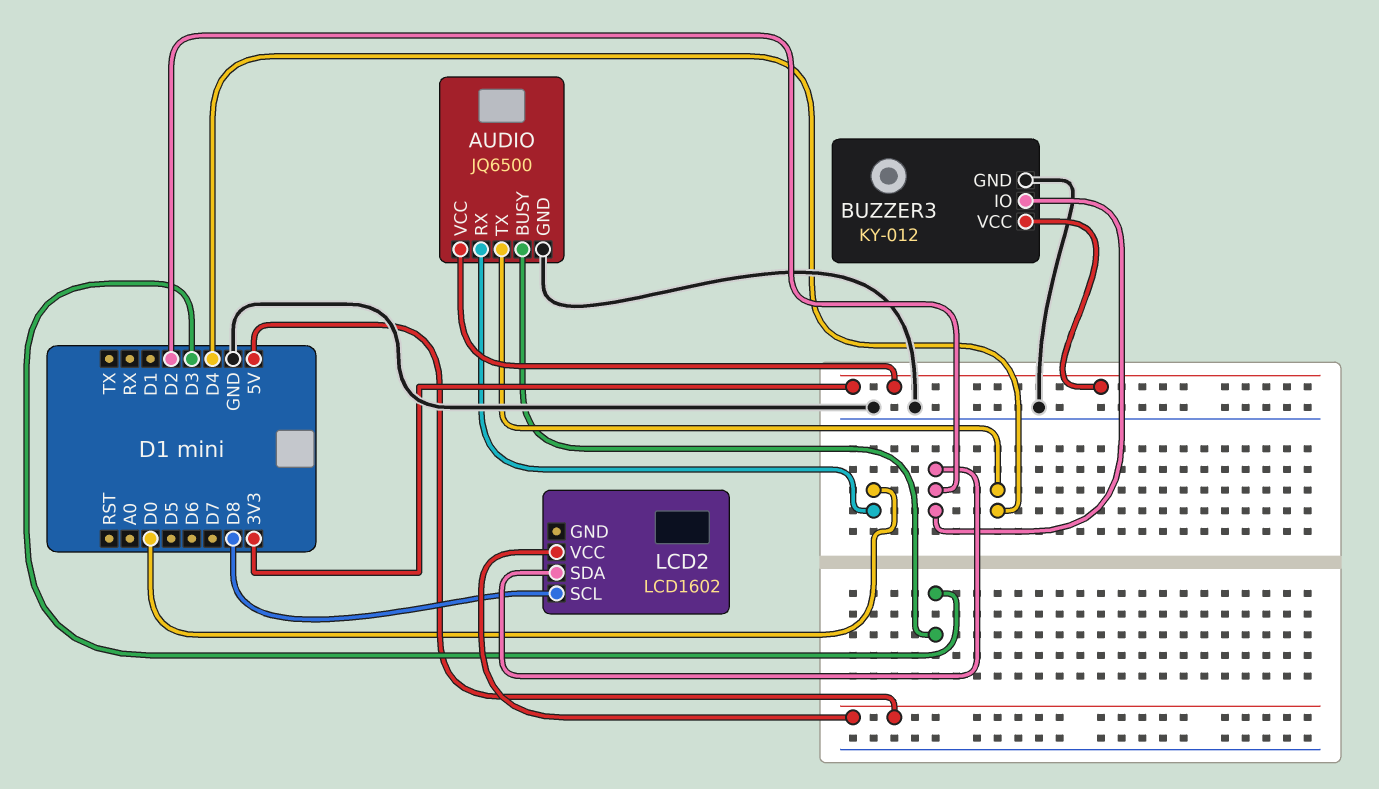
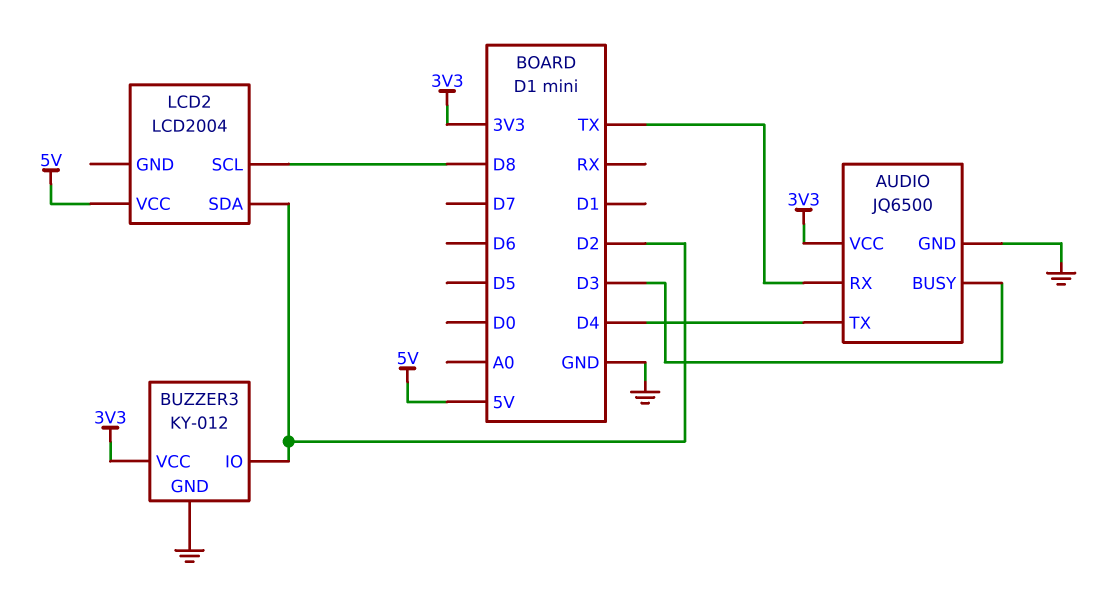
AUDIO pin RX: D0 -> TX
LCD2: LCD1602 -> LCD2004

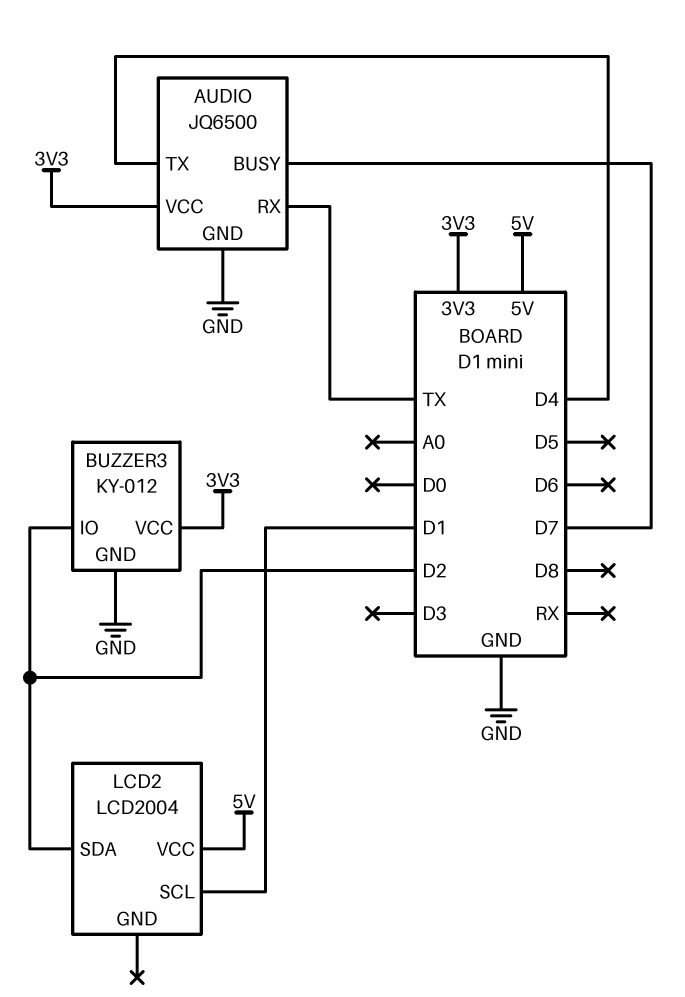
AUDIO pin BUSY: D3 -> D7
LCD2 pin SCL: D8 -> D1

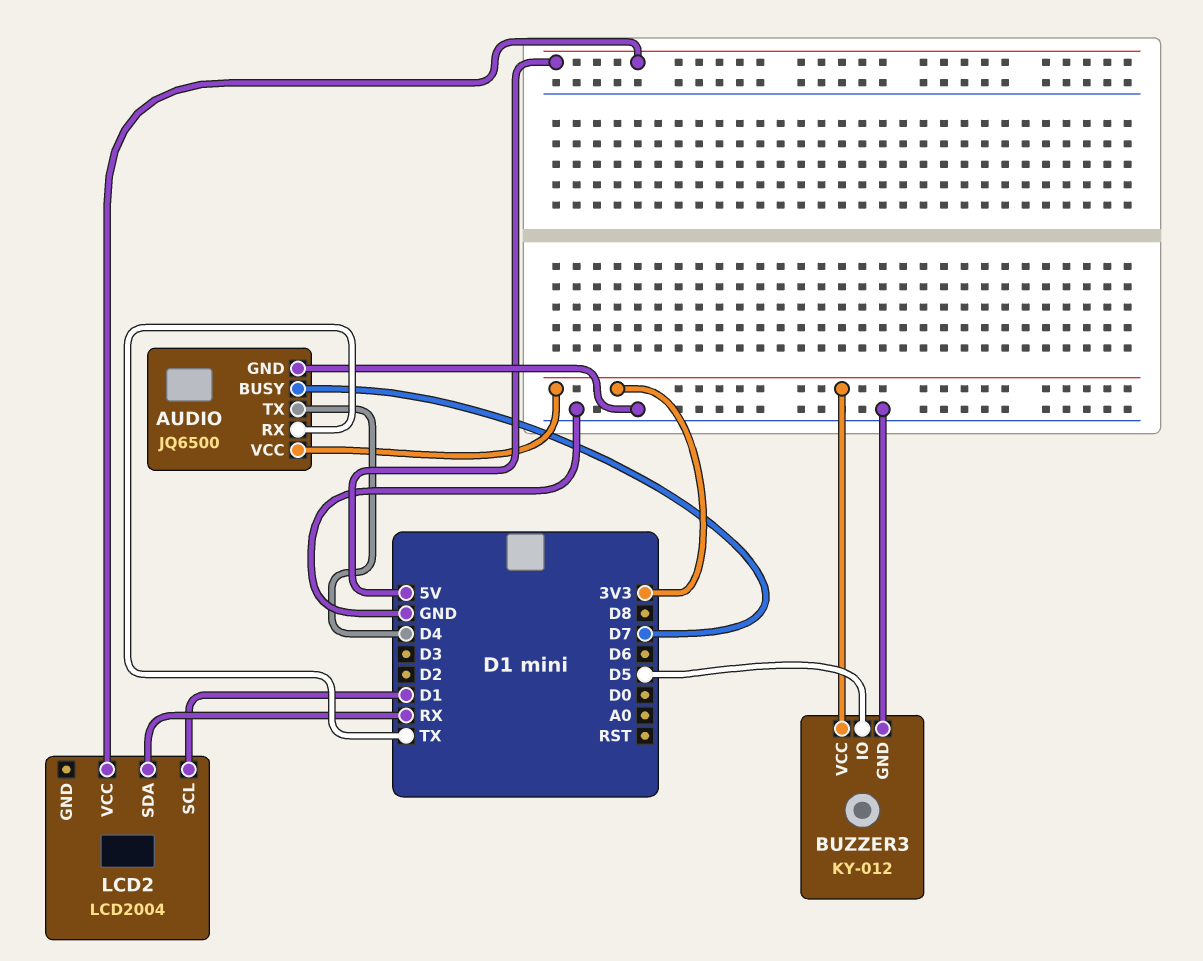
BUZZER3 pin IO: D2 -> D5
LCD2 pin SDA: D2 -> RX

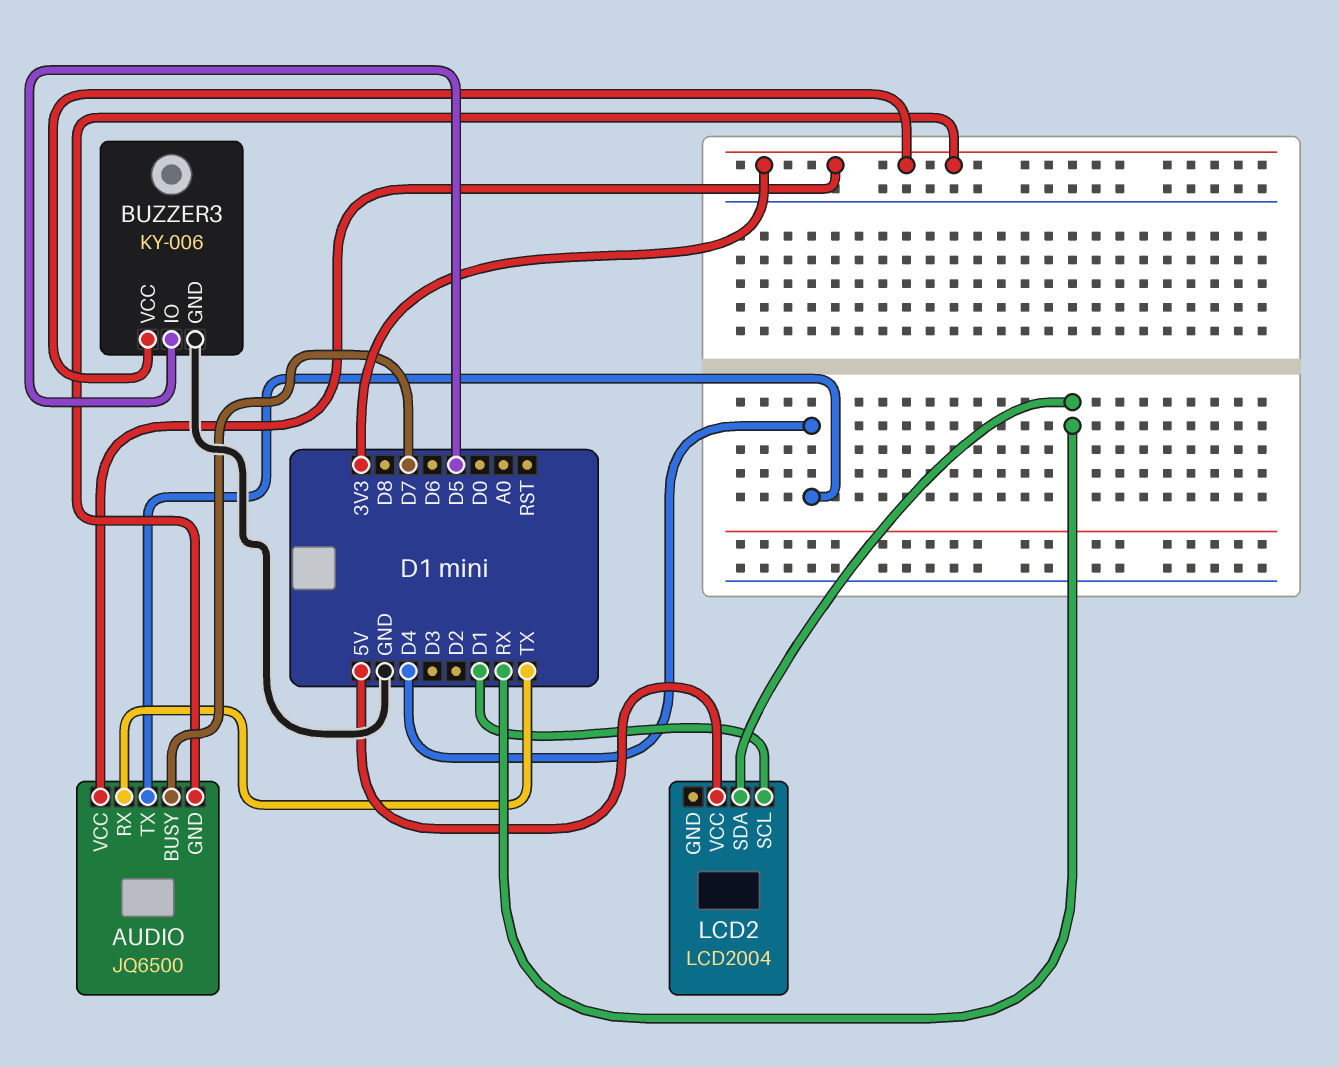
AUDIO pin GND: GND -> 3V3
BUZZER3: KY-012 -> KY-006

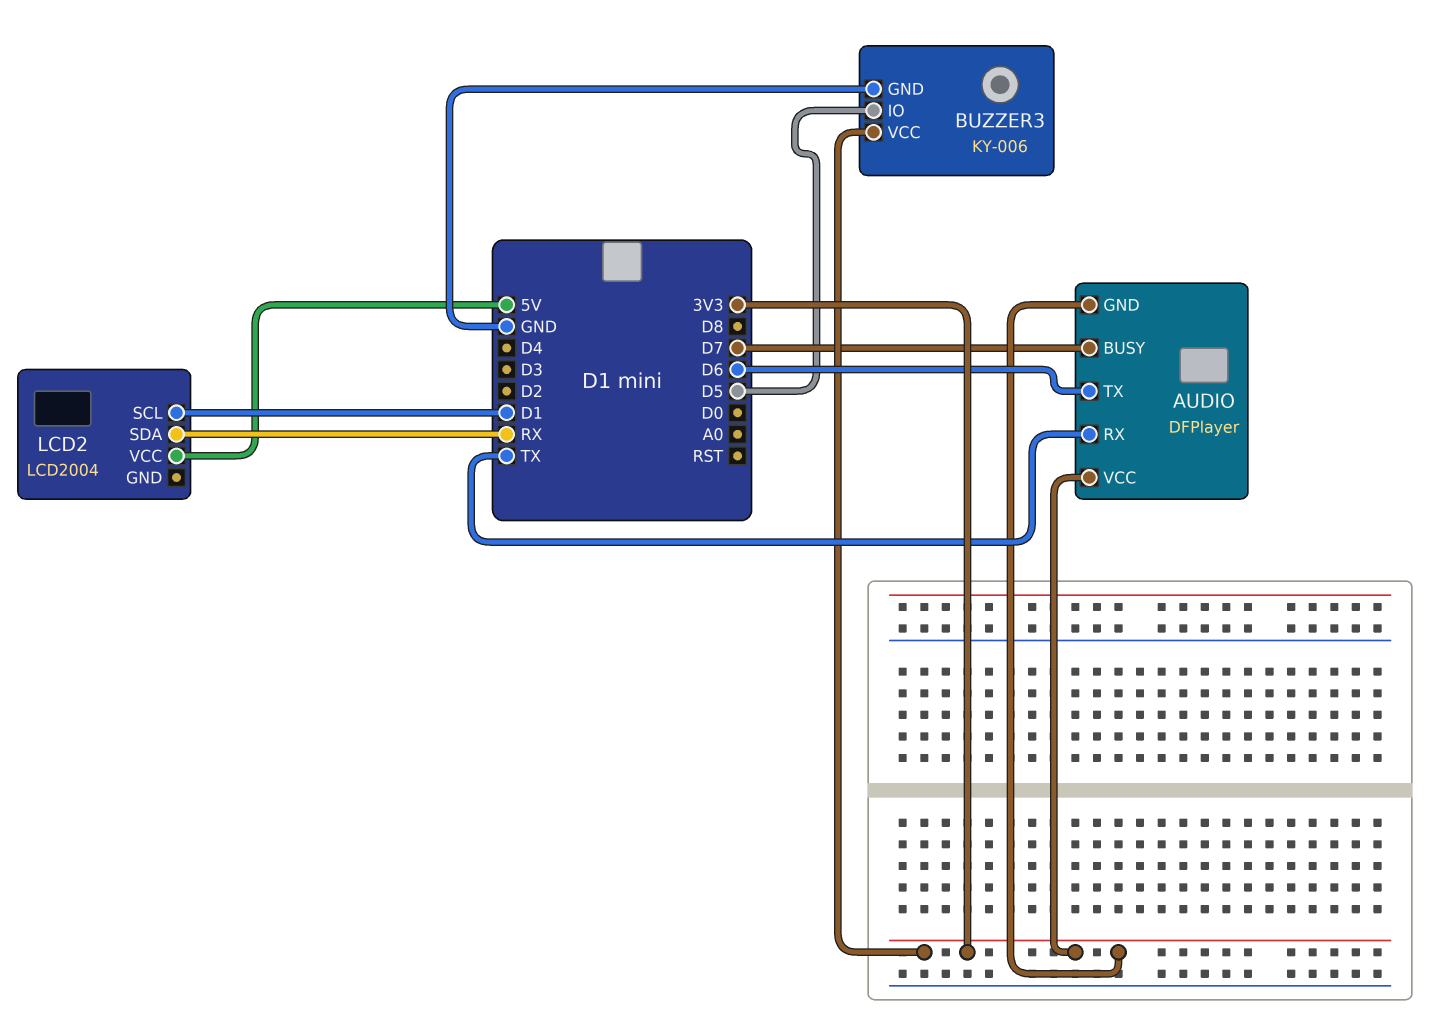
AUDIO: JQ6500 -> DFPlayer
AUDIO pin TX: D4 -> D6

